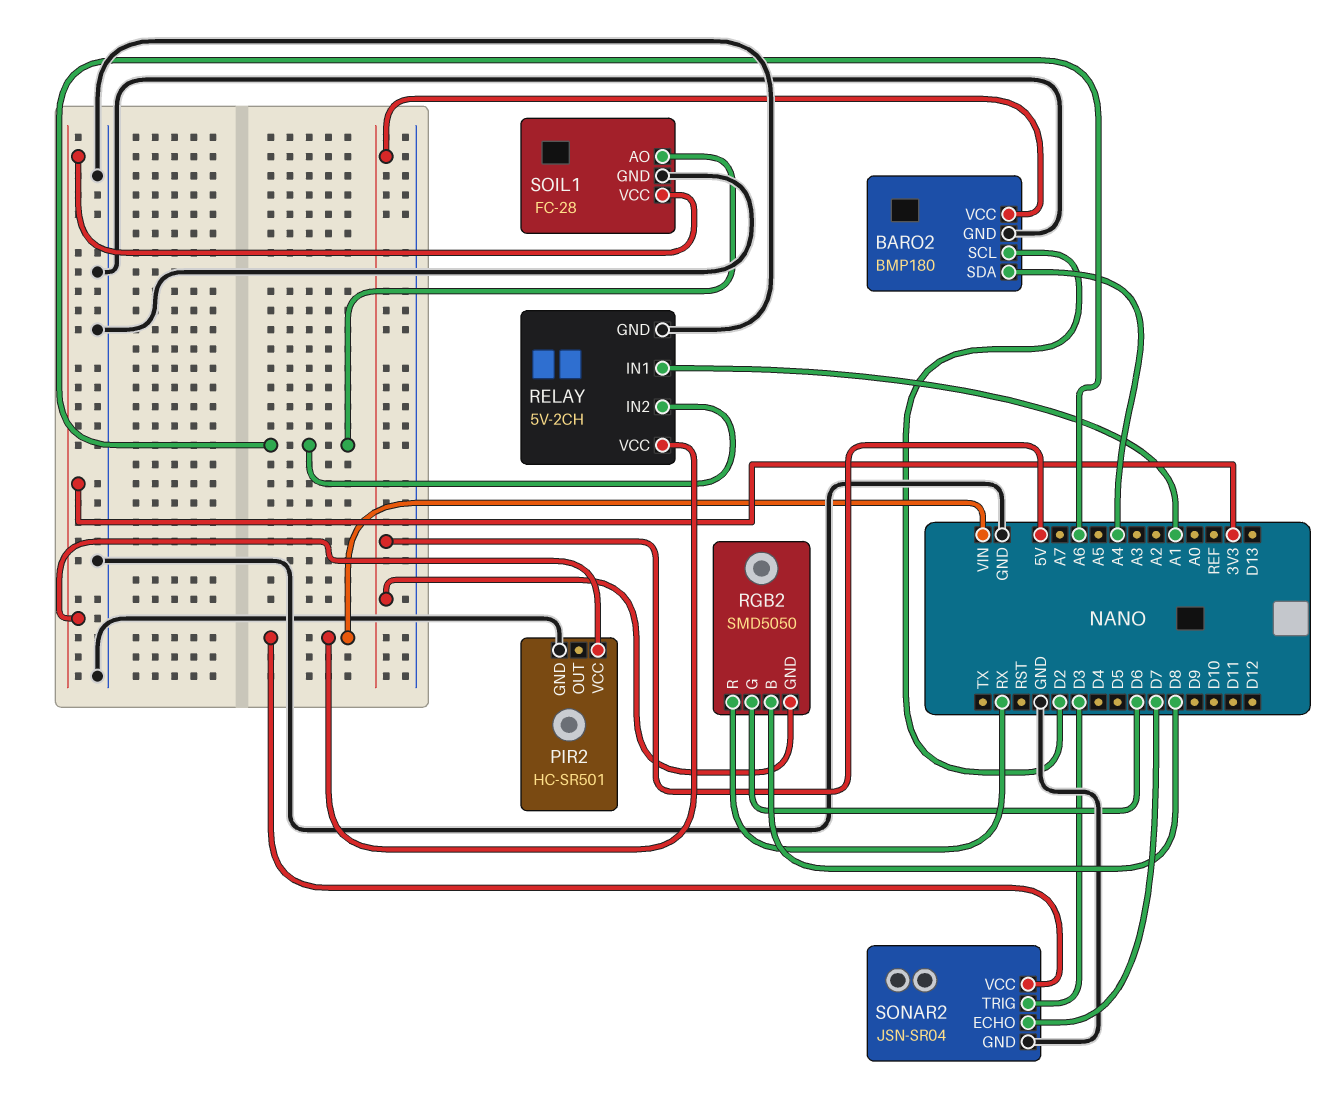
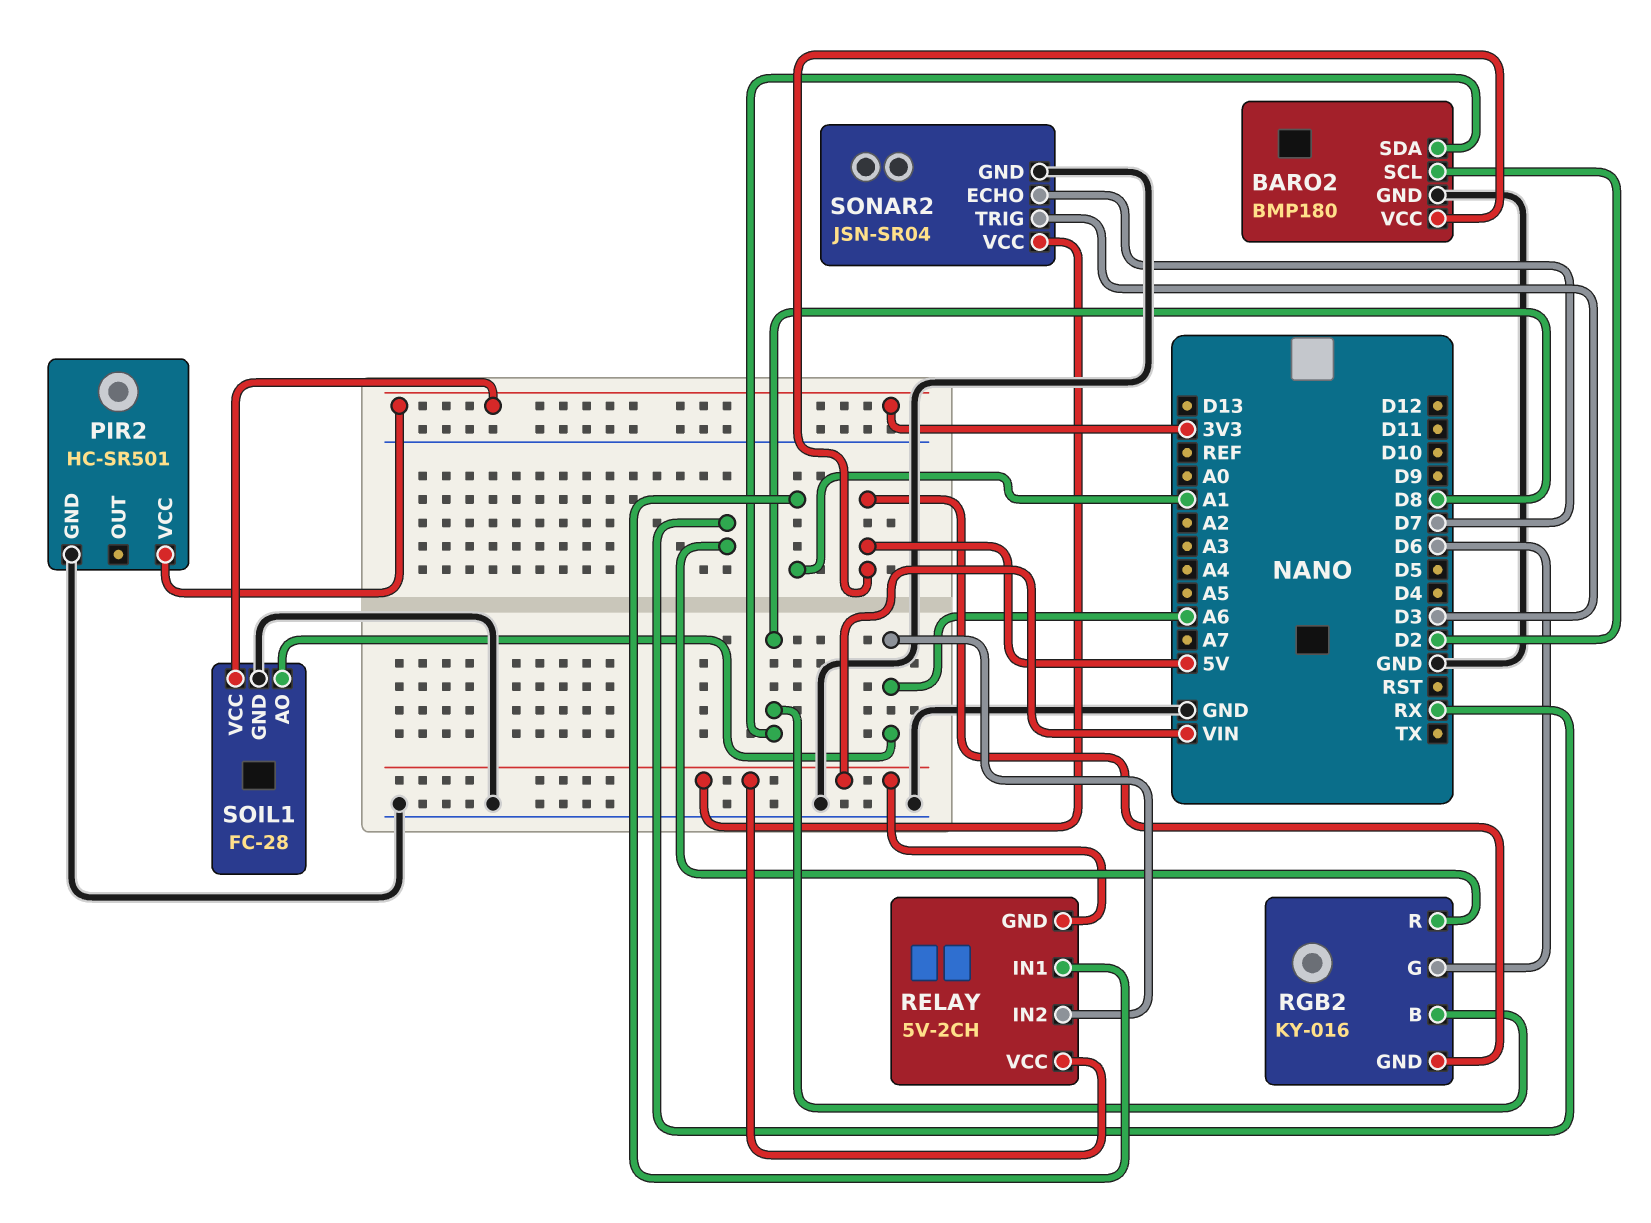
BARO2 pin SDA: A4 -> D8
RELAY pin GND: GND -> VIN
RGB2: SMD5050 -> KY-016

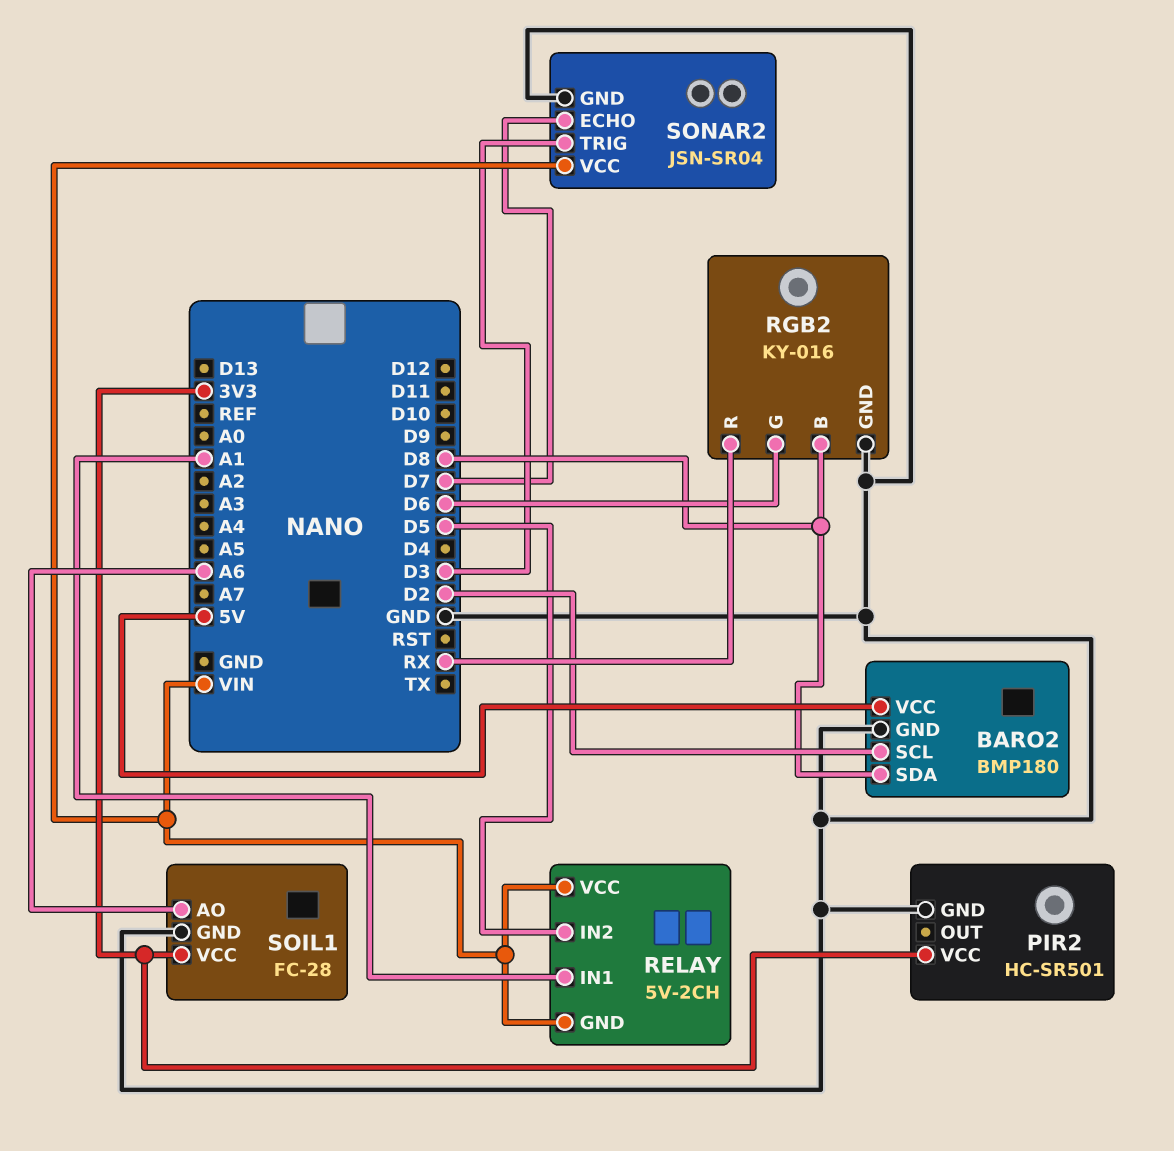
RELAY pin IN2: A6 -> D5
RGB2 pin GND: 5V -> GND

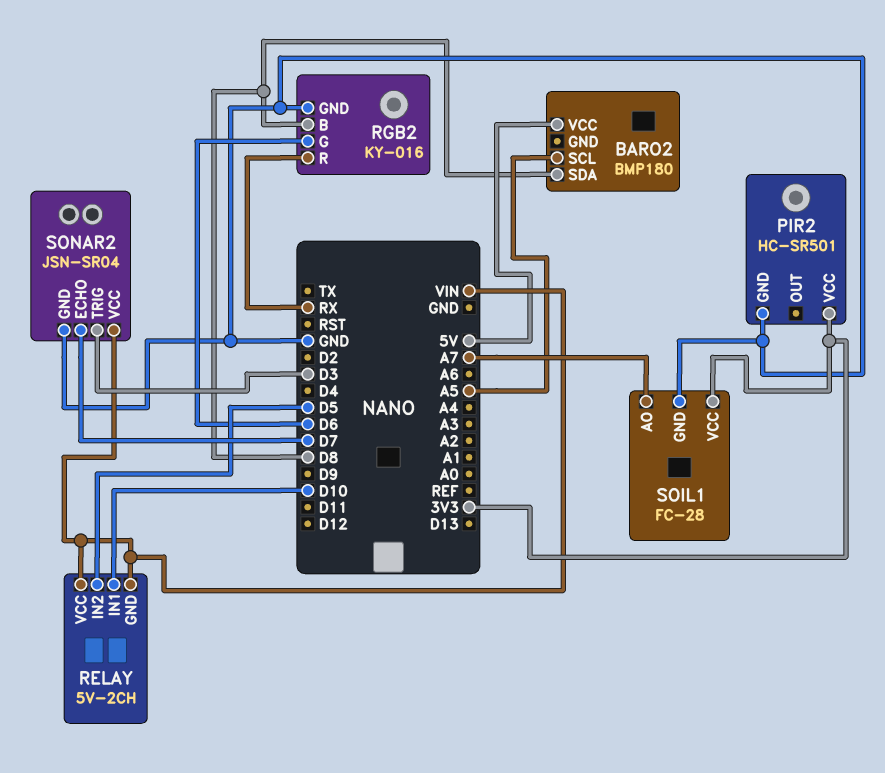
BARO2 pin GND: GND -> none
BARO2 pin SCL: D2 -> A5
RELAY pin IN1: A1 -> D10
SOIL1 pin AO: A6 -> A7

